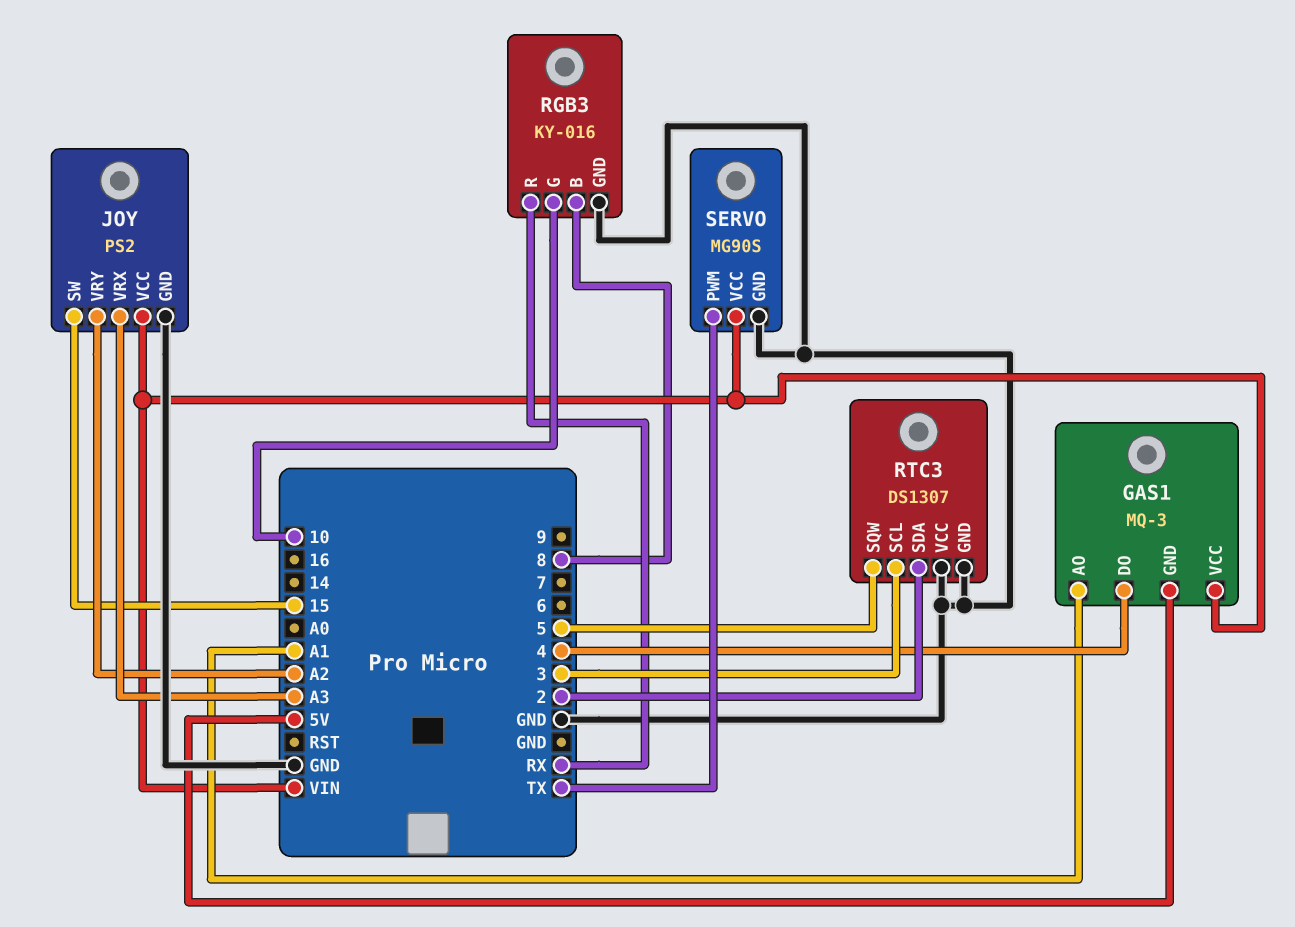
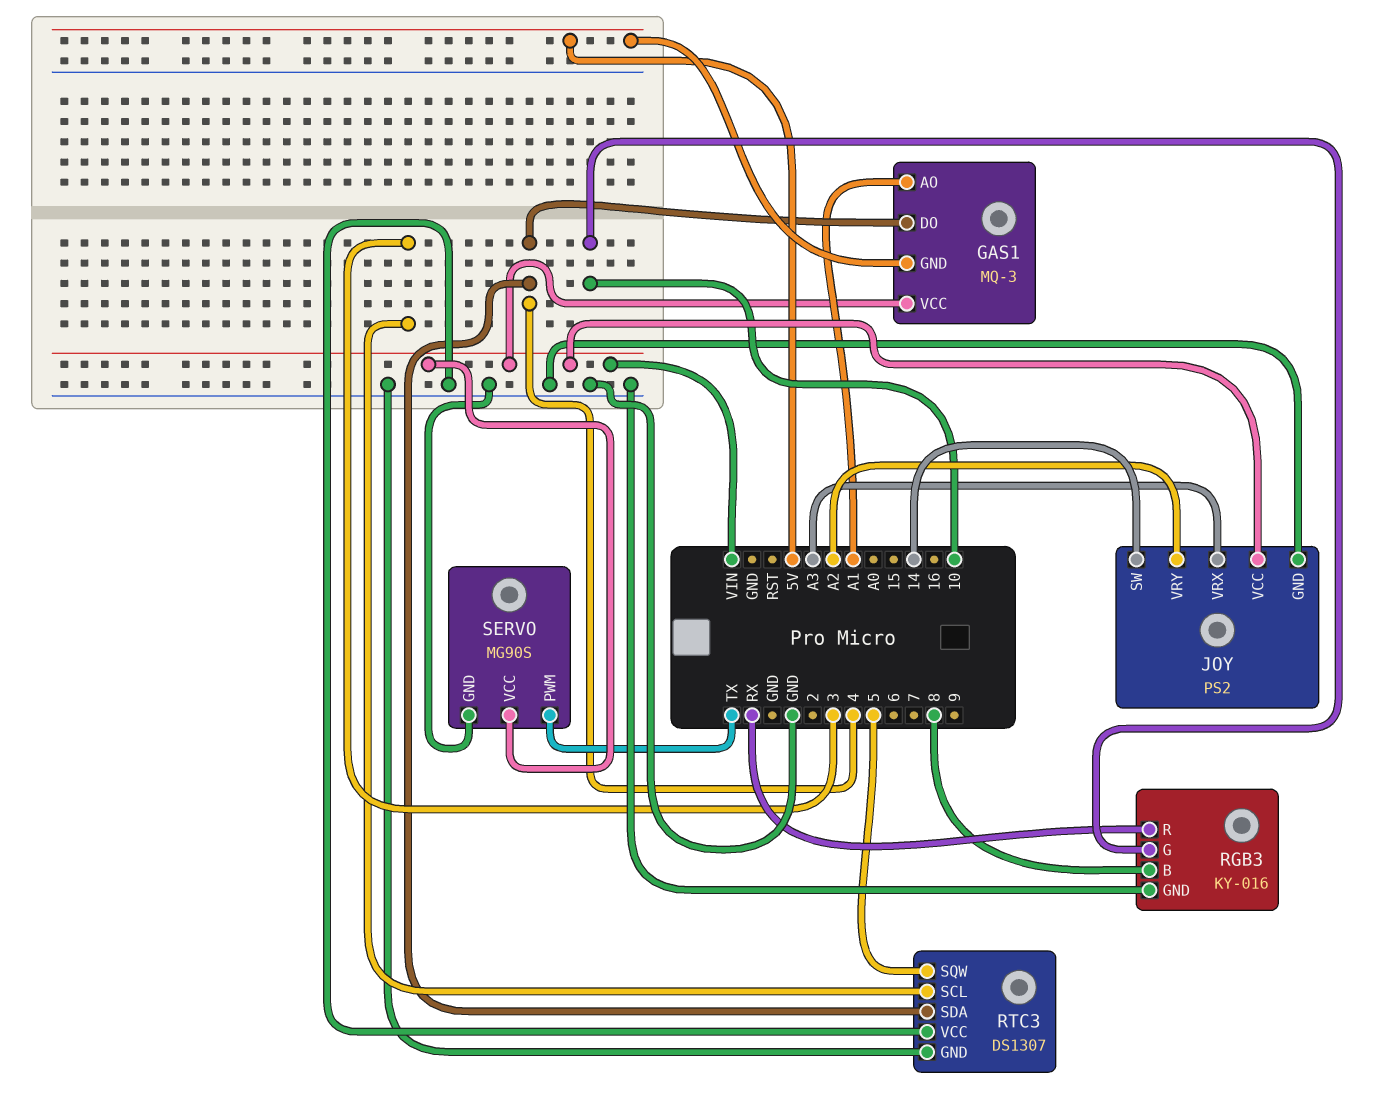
JOY pin SW: 15 -> 14
RTC3 pin SDA: 2 -> 4

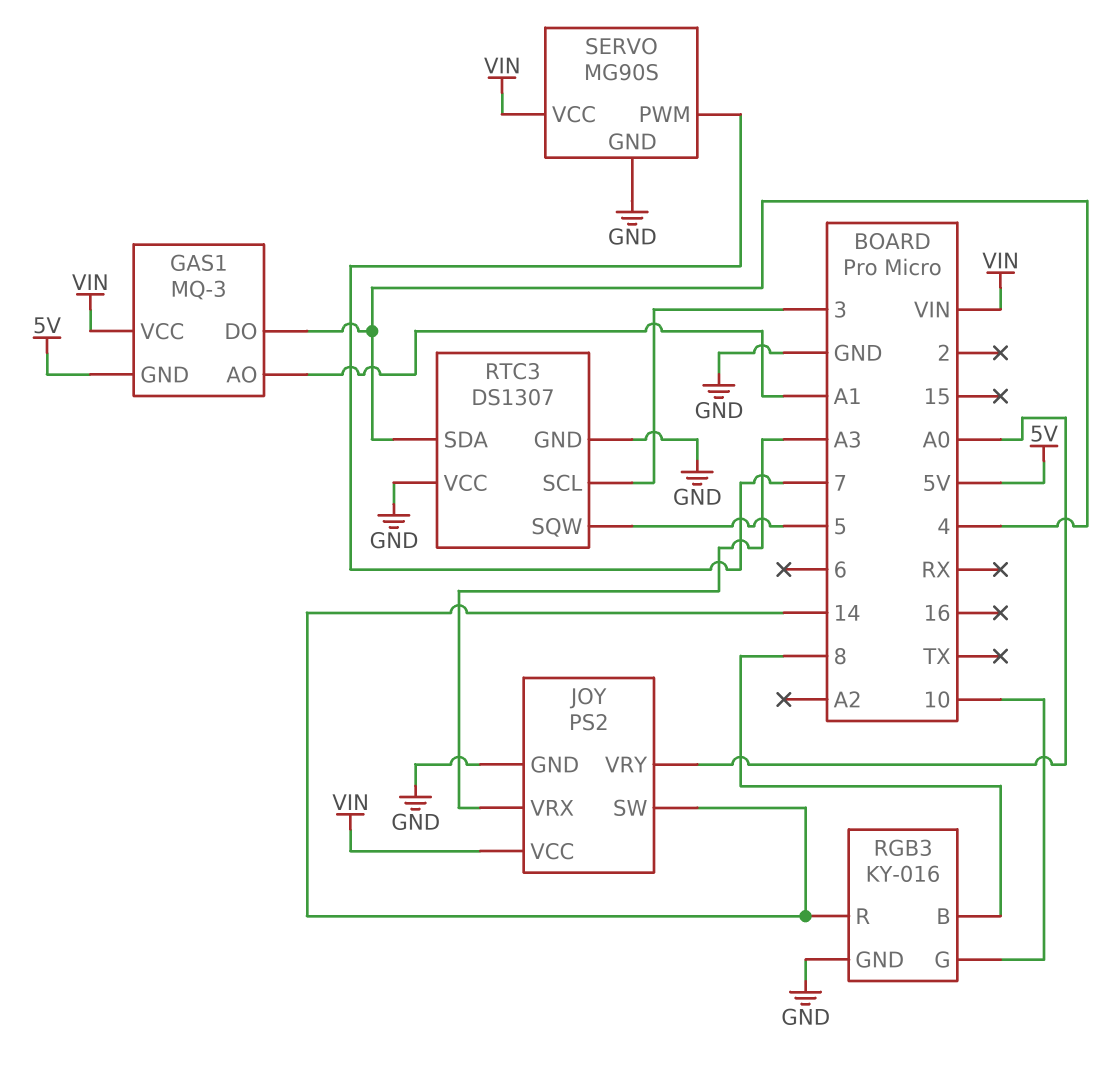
JOY pin VRY: A2 -> A0
RGB3 pin R: RX -> 14
SERVO pin PWM: TX -> 7

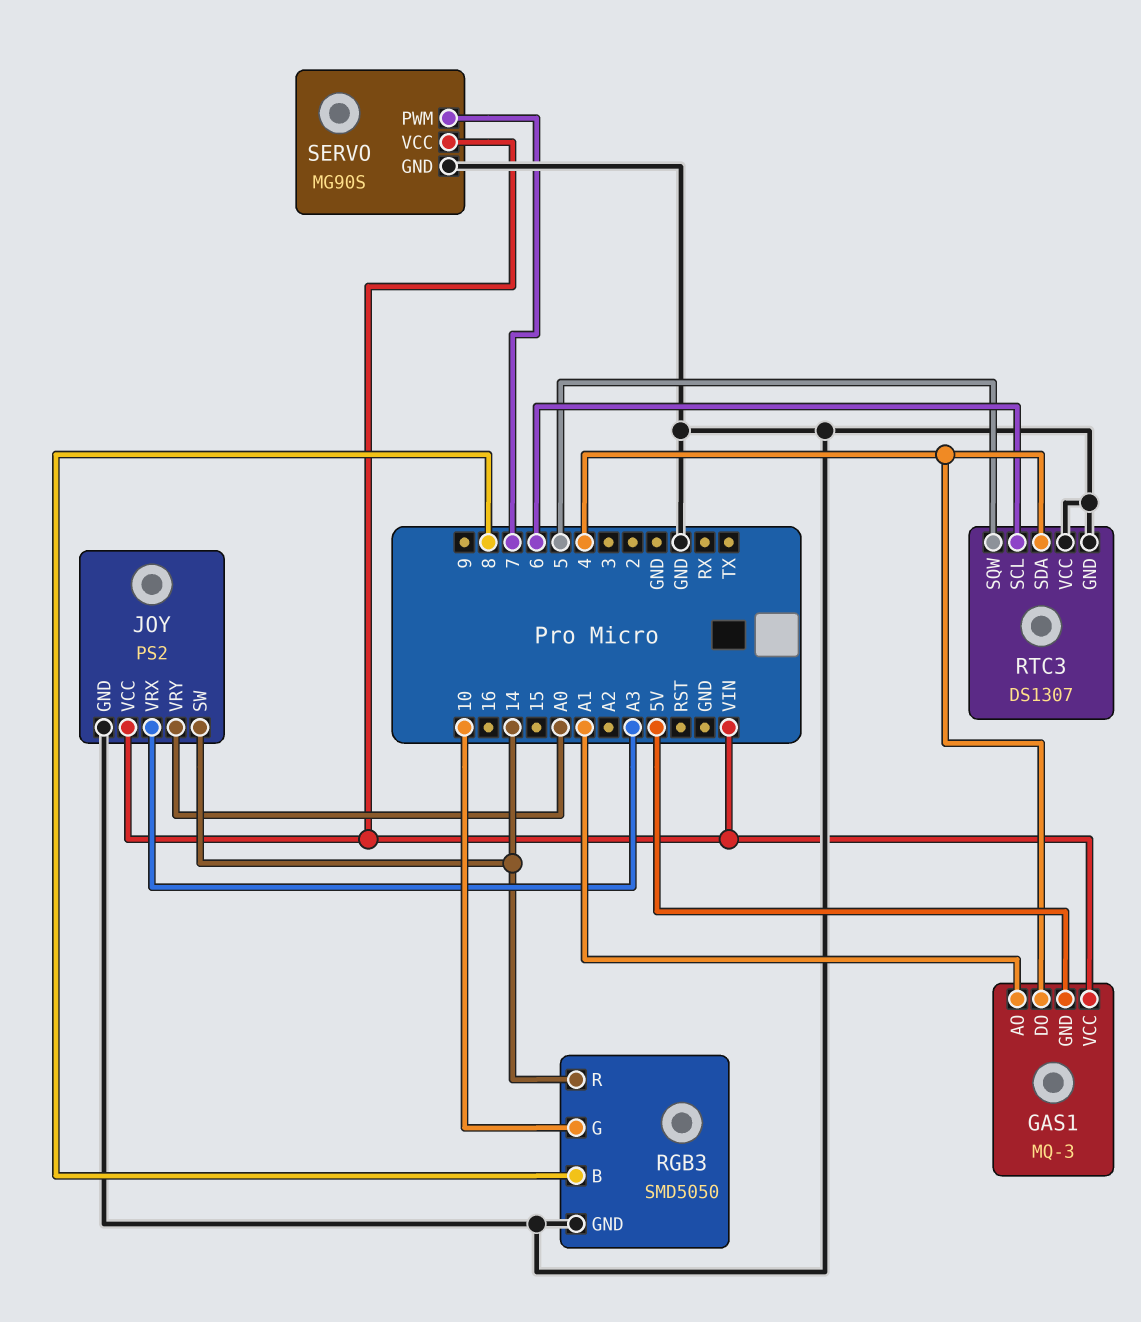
RGB3: KY-016 -> SMD5050
RTC3 pin SCL: 3 -> 6

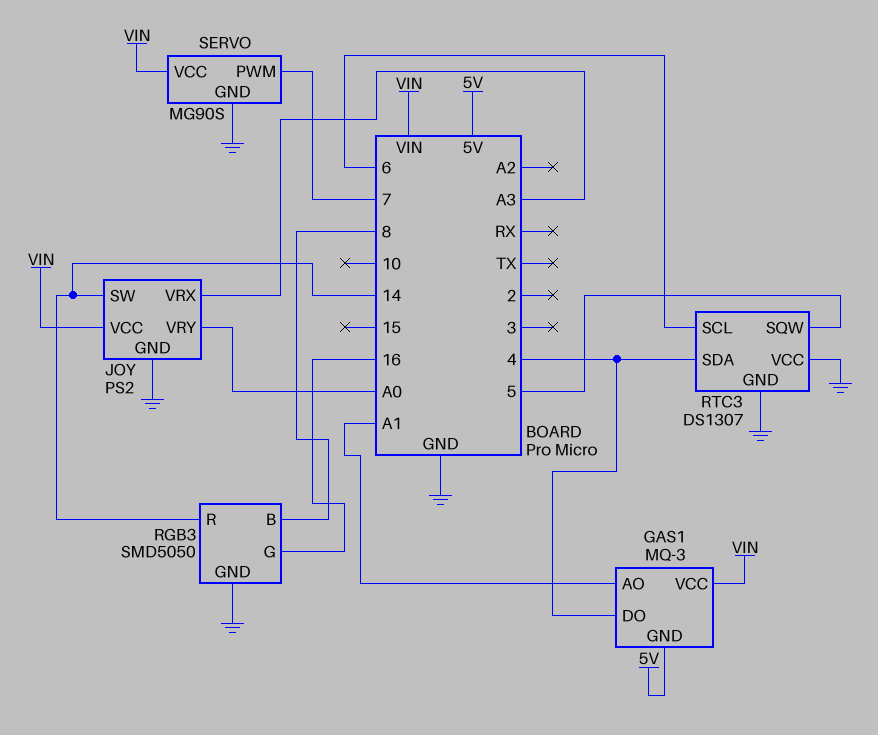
RGB3 pin G: 10 -> 16

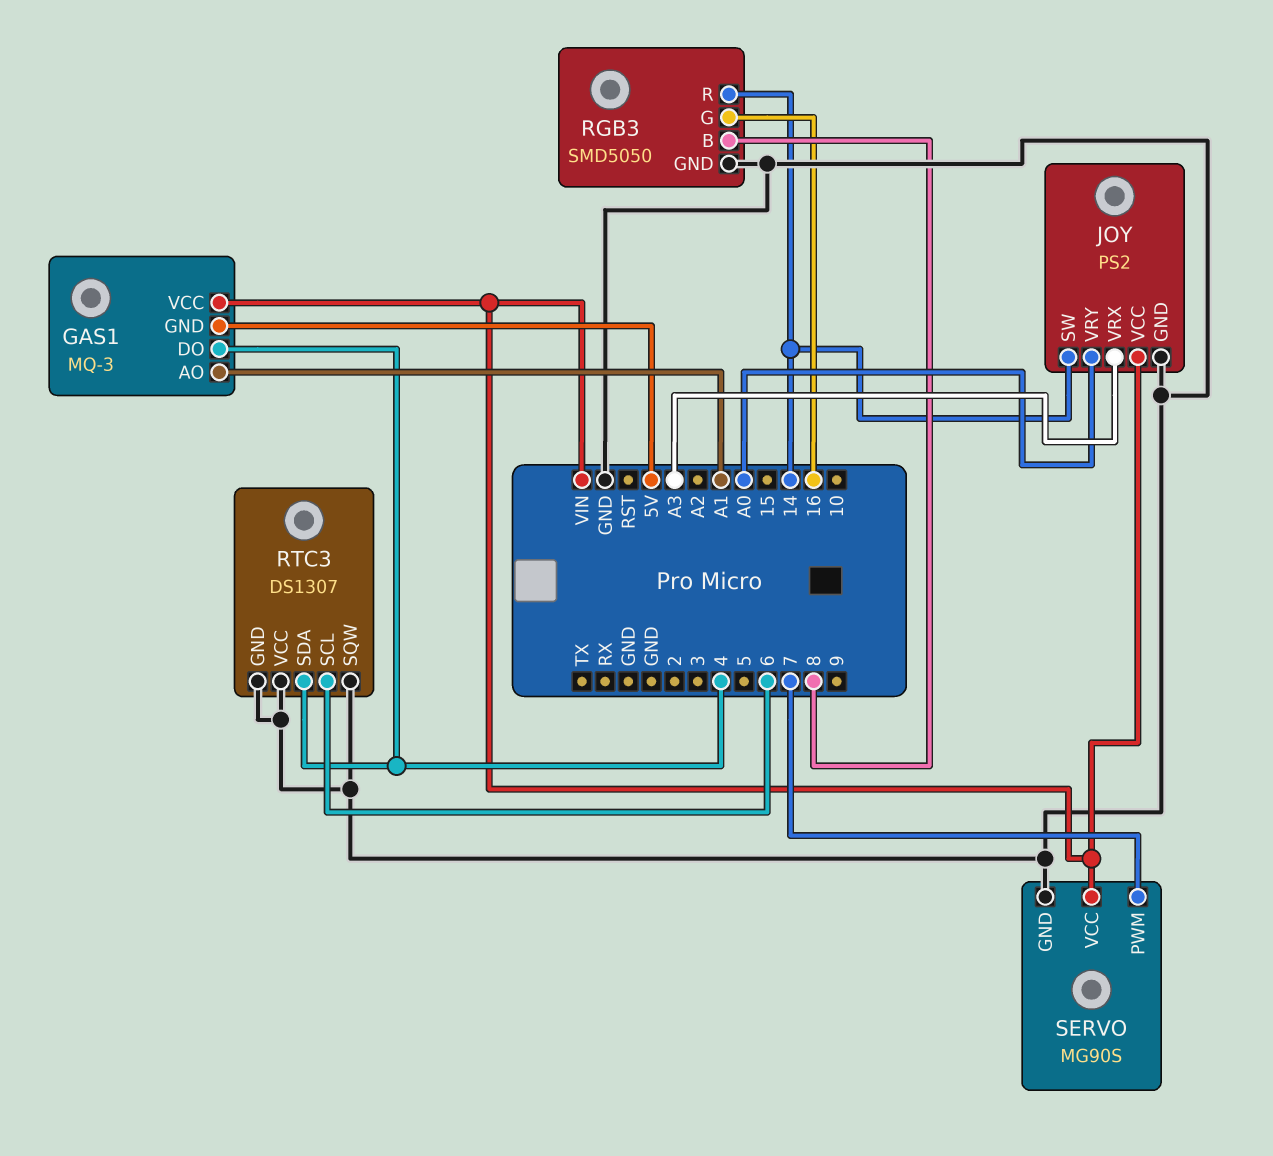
RTC3 pin SQW: 5 -> GND

